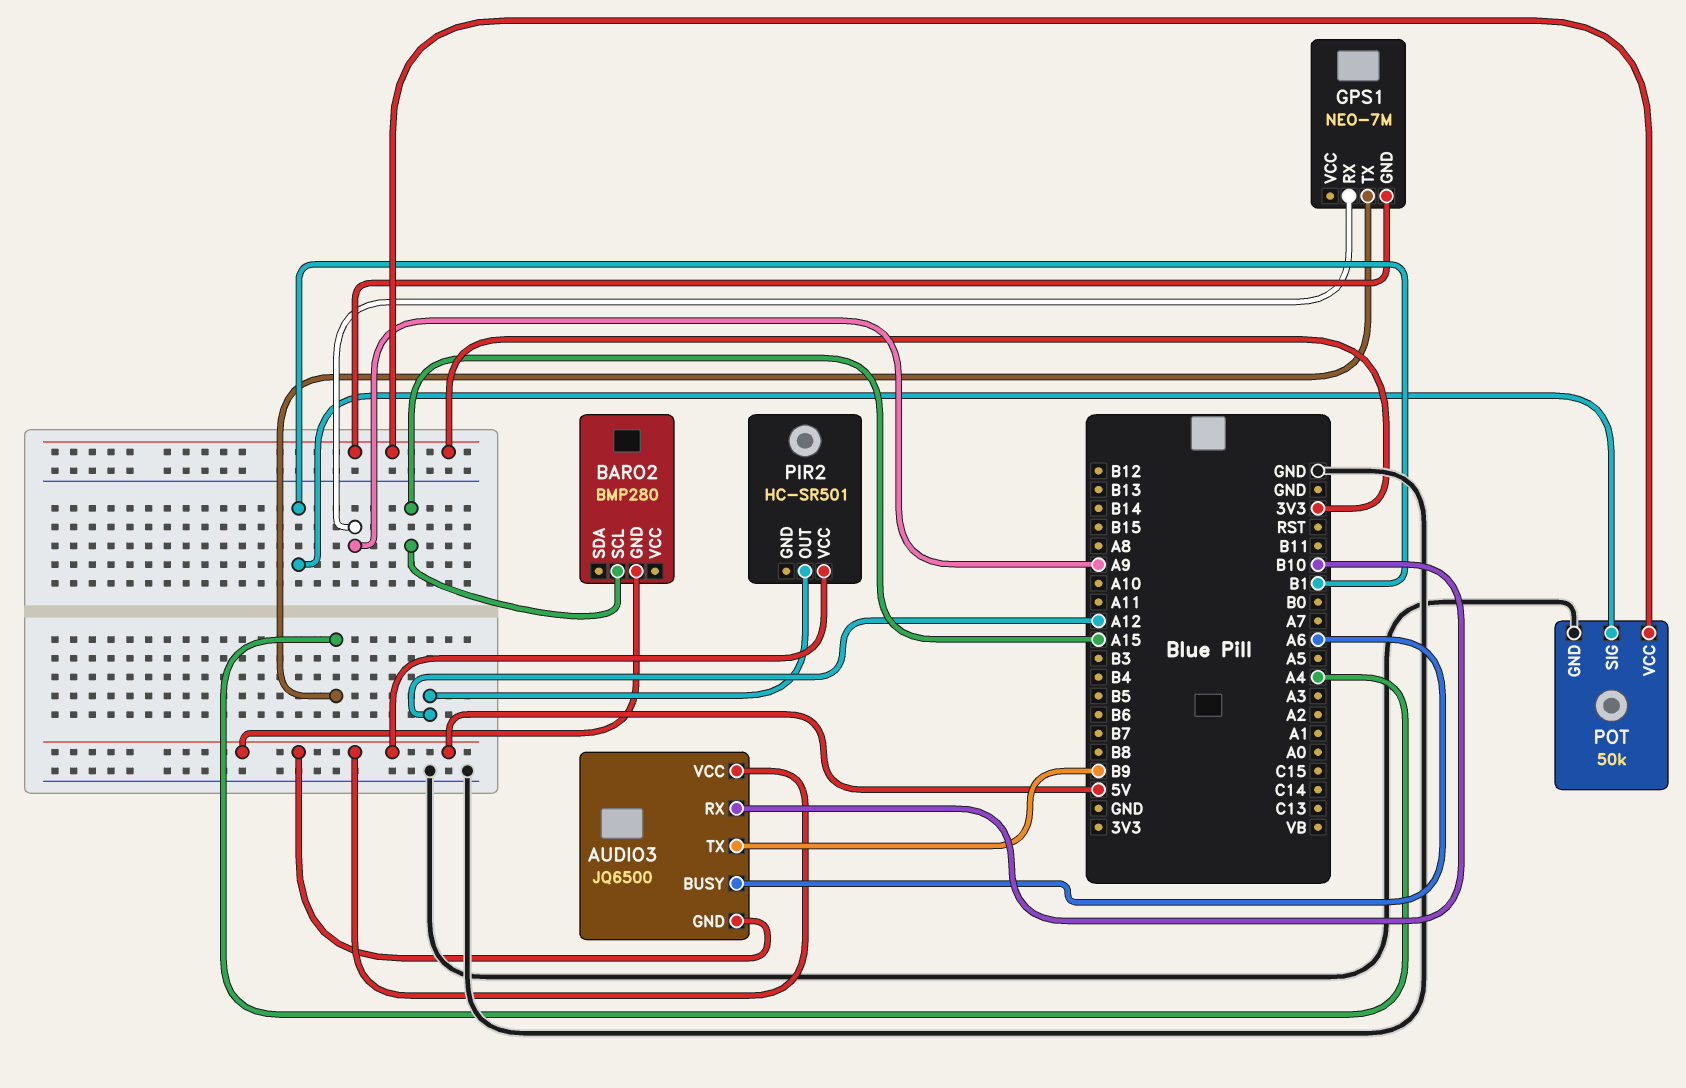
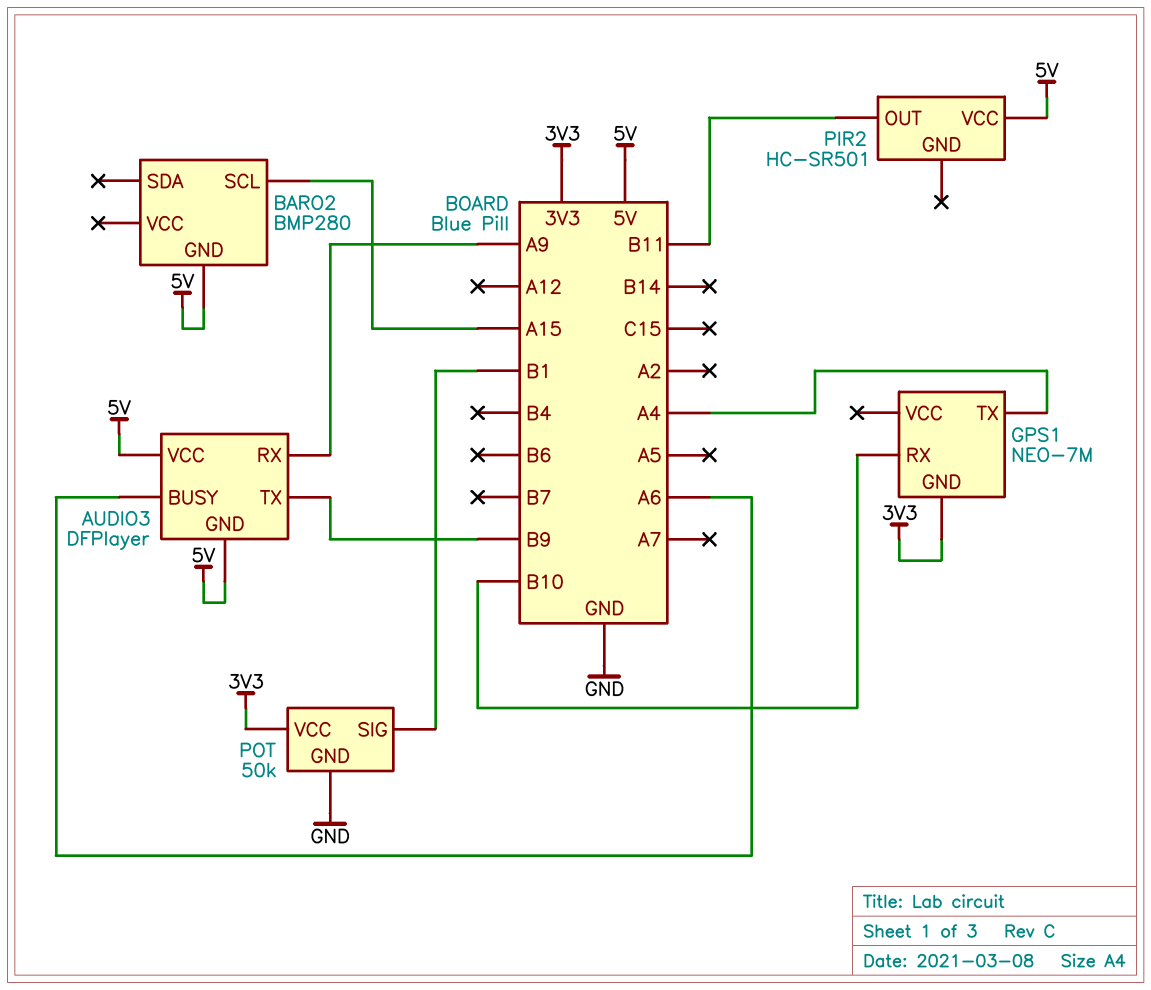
AUDIO3: JQ6500 -> DFPlayer
AUDIO3 pin RX: B10 -> A9
GPS1 pin RX: A9 -> B10
PIR2 pin OUT: A12 -> B11

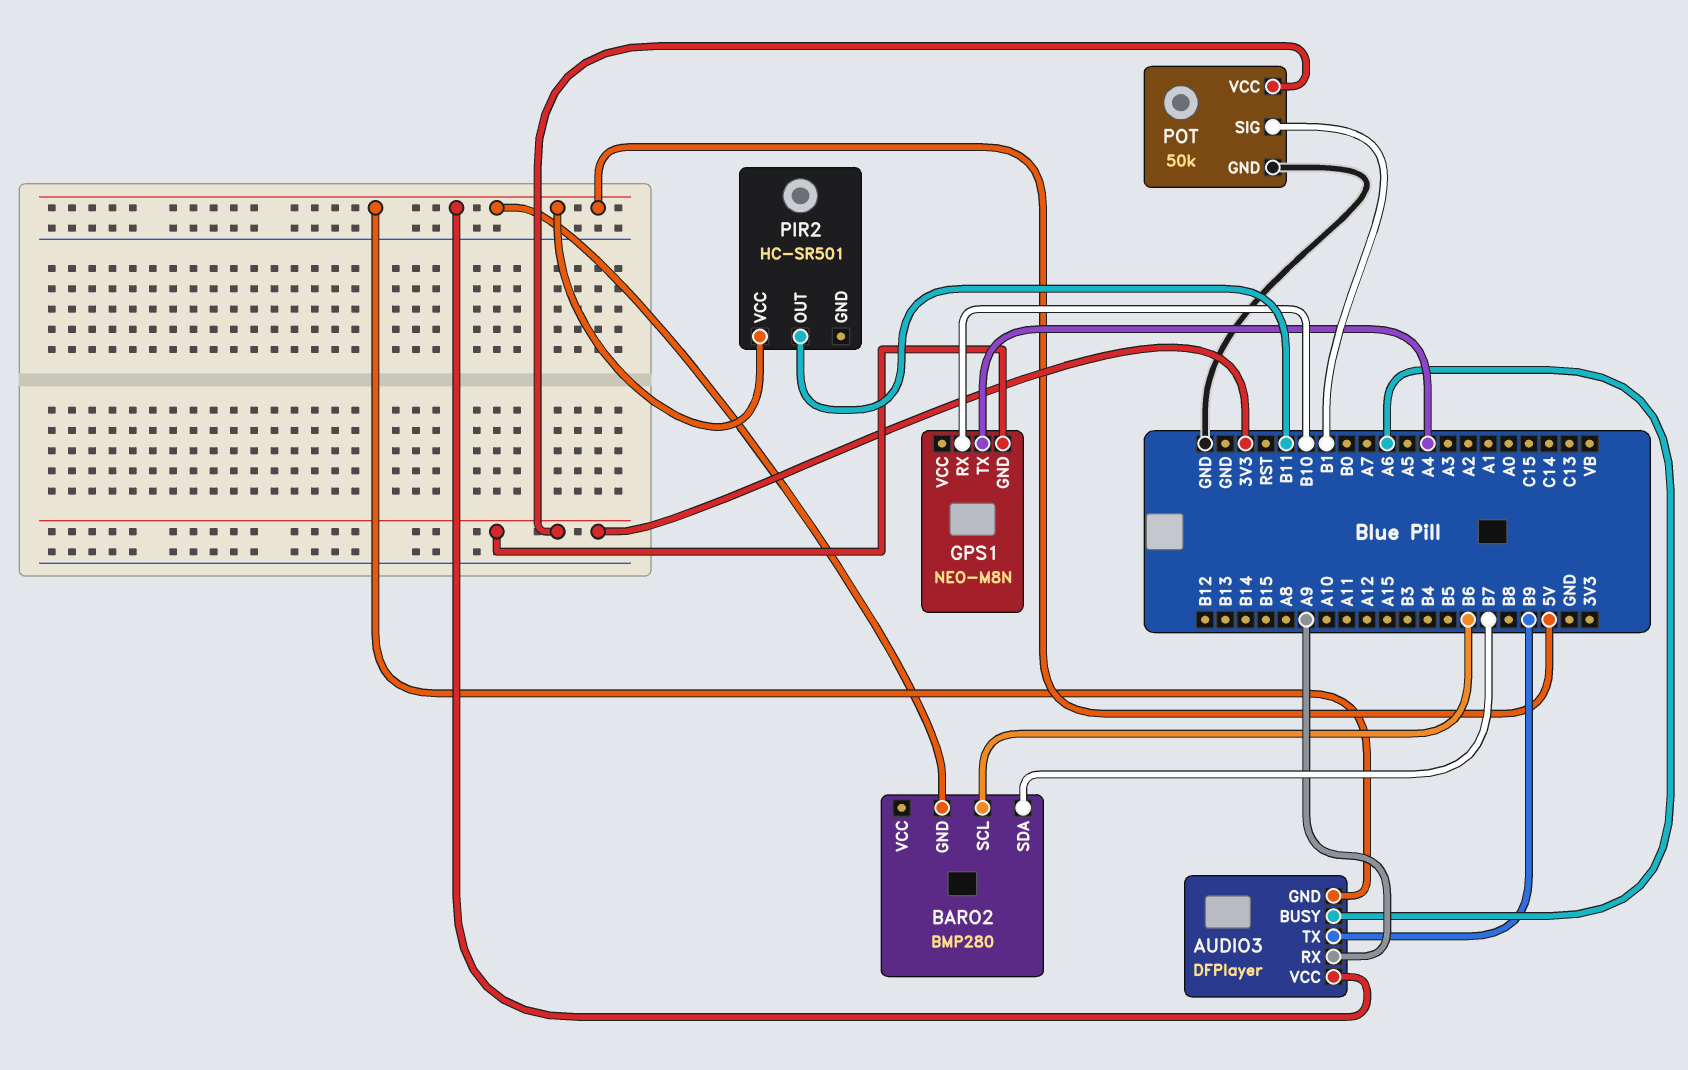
BARO2 pin SCL: A15 -> B6
BARO2 pin SDA: none -> B7
GPS1: NEO-7M -> NEO-M8N

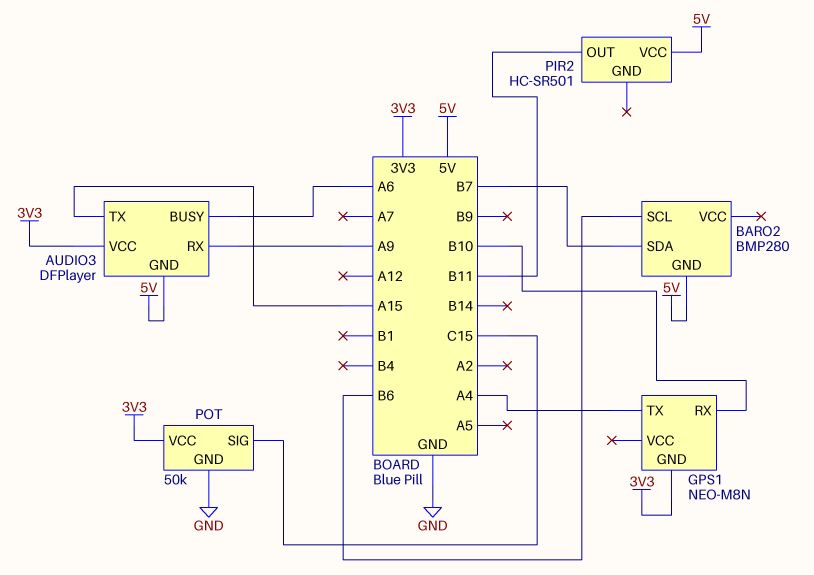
AUDIO3 pin TX: B9 -> A15
AUDIO3 pin VCC: 5V -> 3V3
POT pin SIG: B1 -> C15

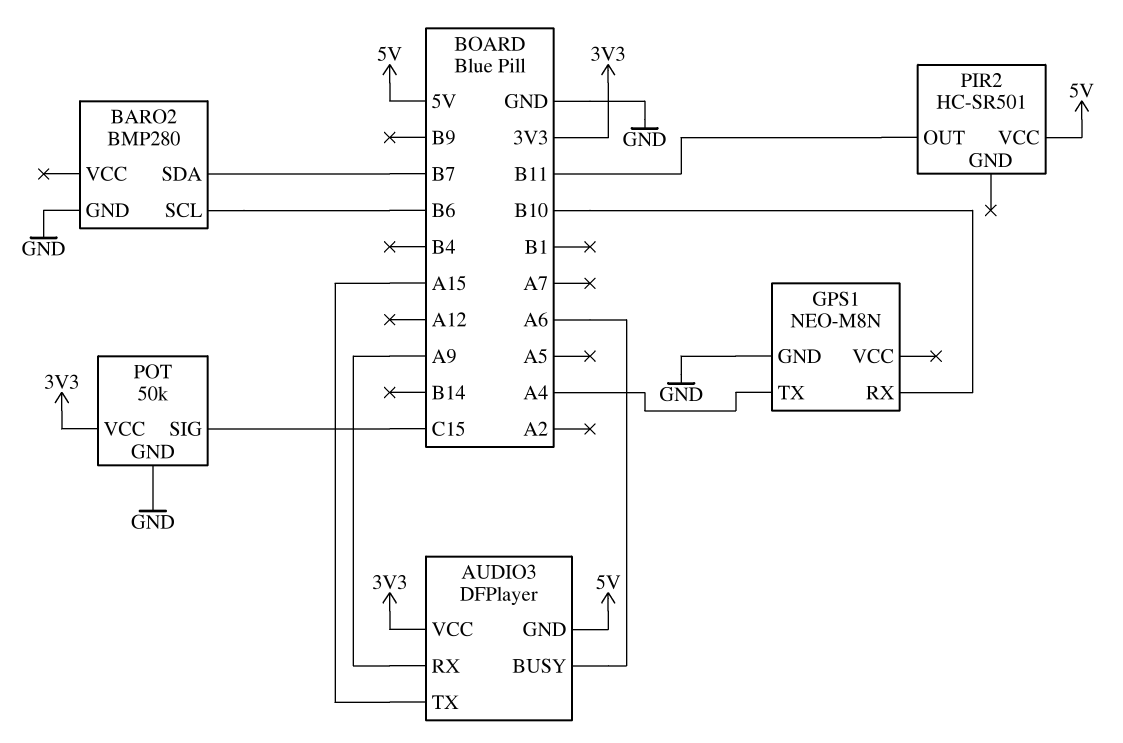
BARO2 pin GND: 5V -> GND
GPS1 pin GND: 3V3 -> GND

